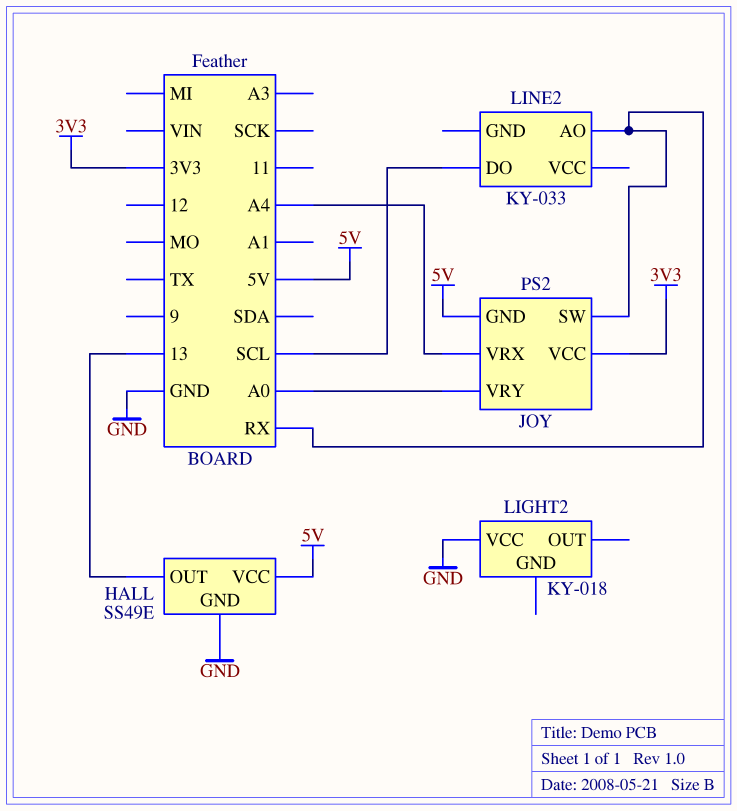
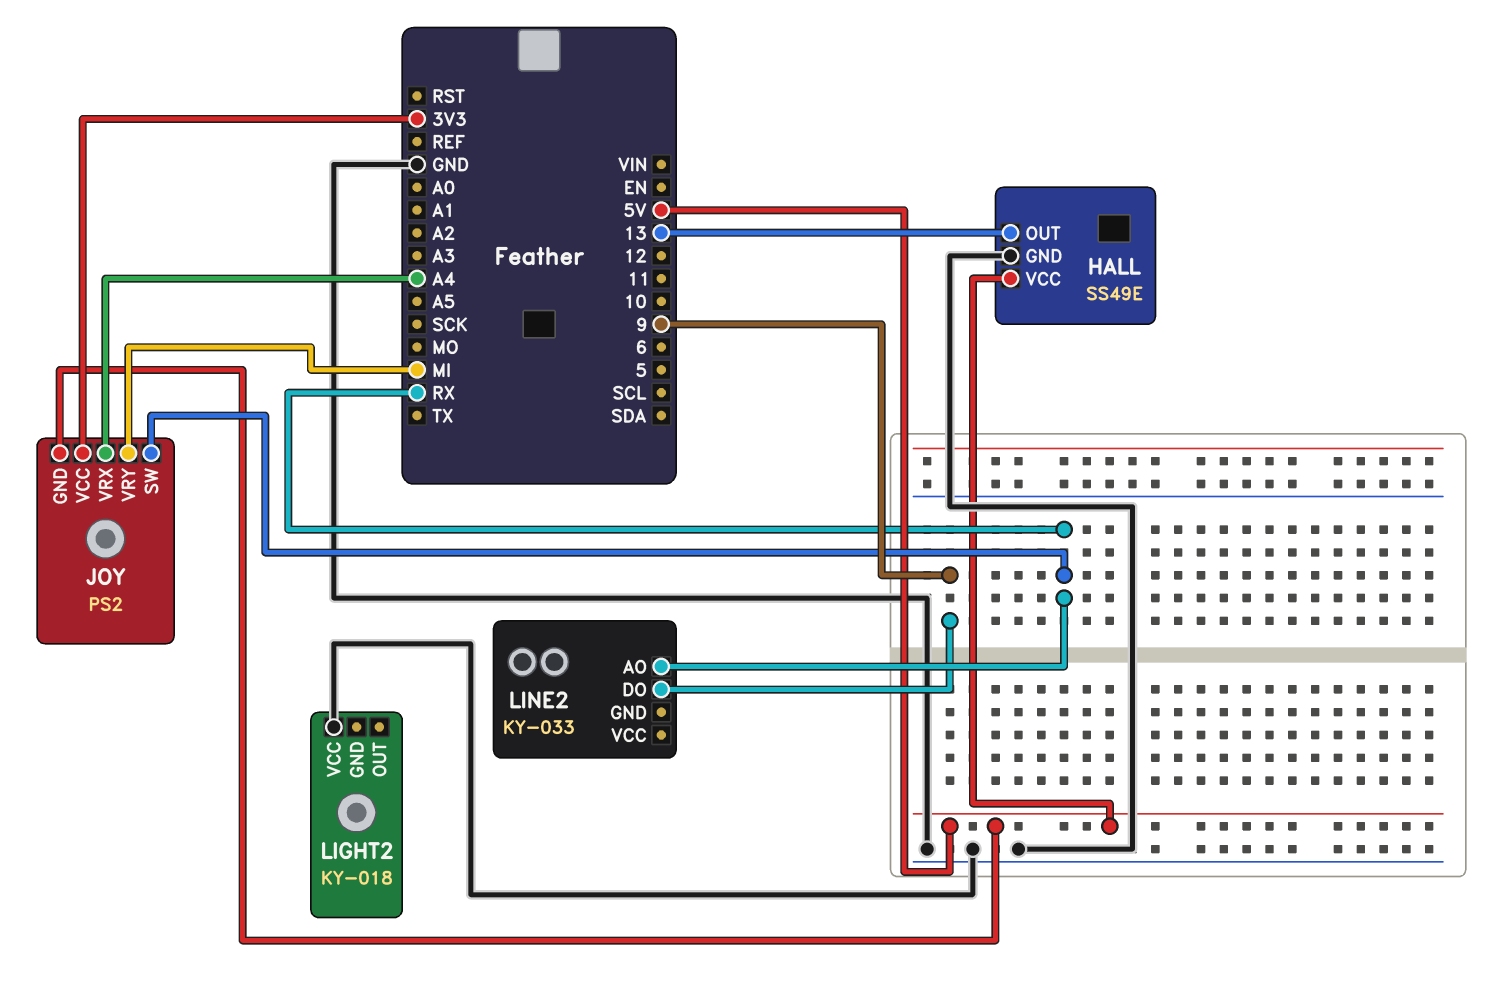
JOY pin VRY: A0 -> MI
LINE2 pin DO: SCL -> 9

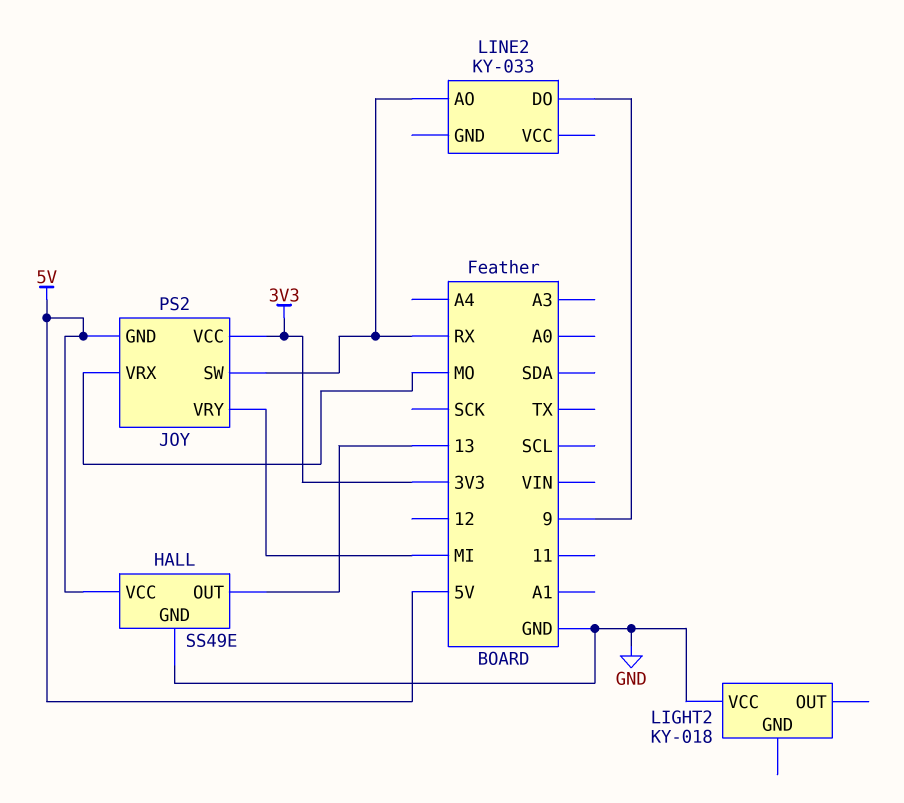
JOY pin VRX: A4 -> MO

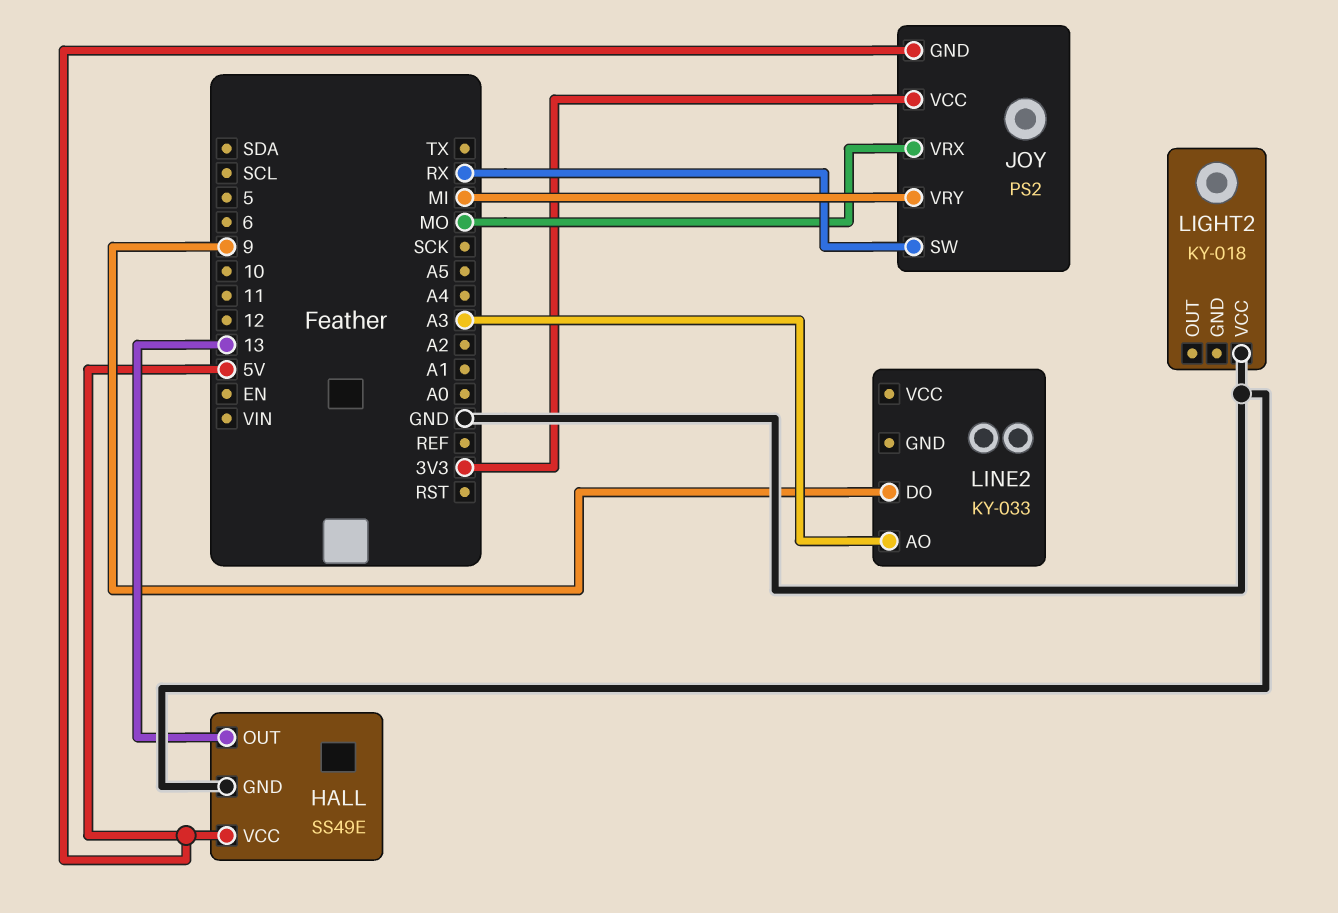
LINE2 pin AO: RX -> A3

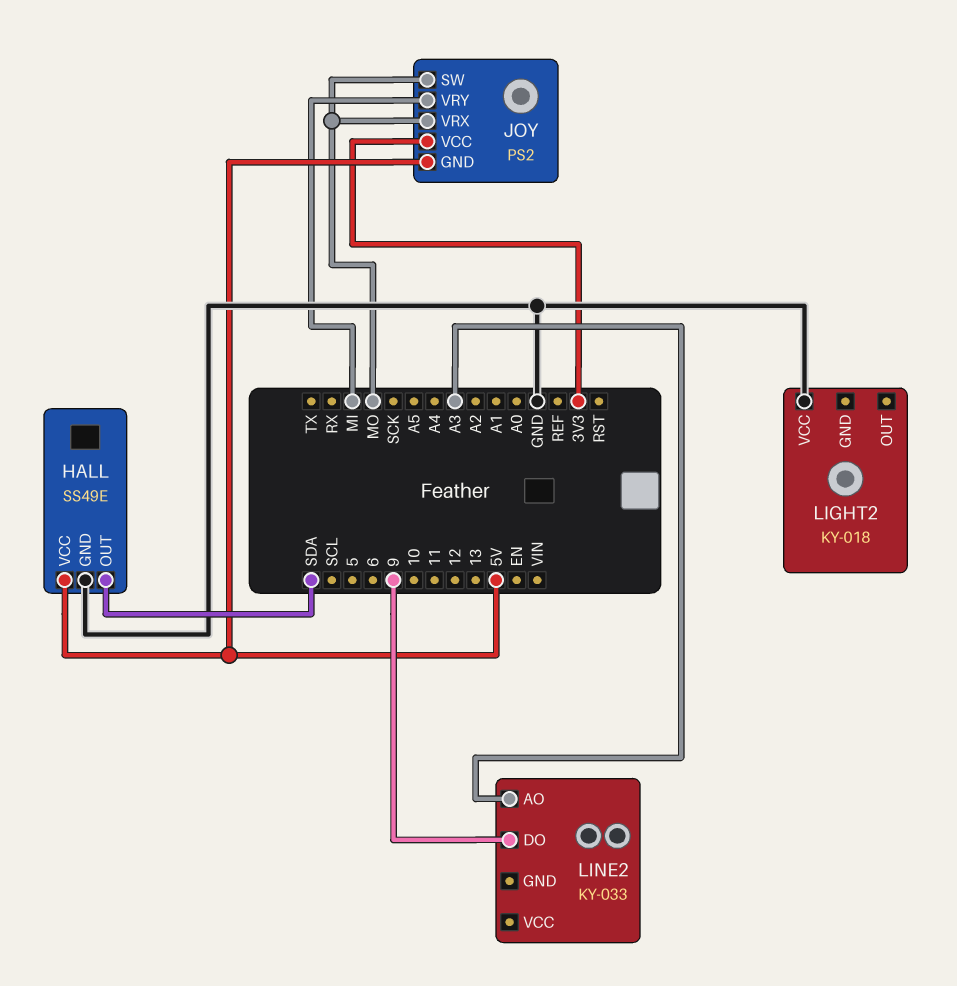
HALL pin OUT: 13 -> SDA
JOY pin SW: RX -> MO

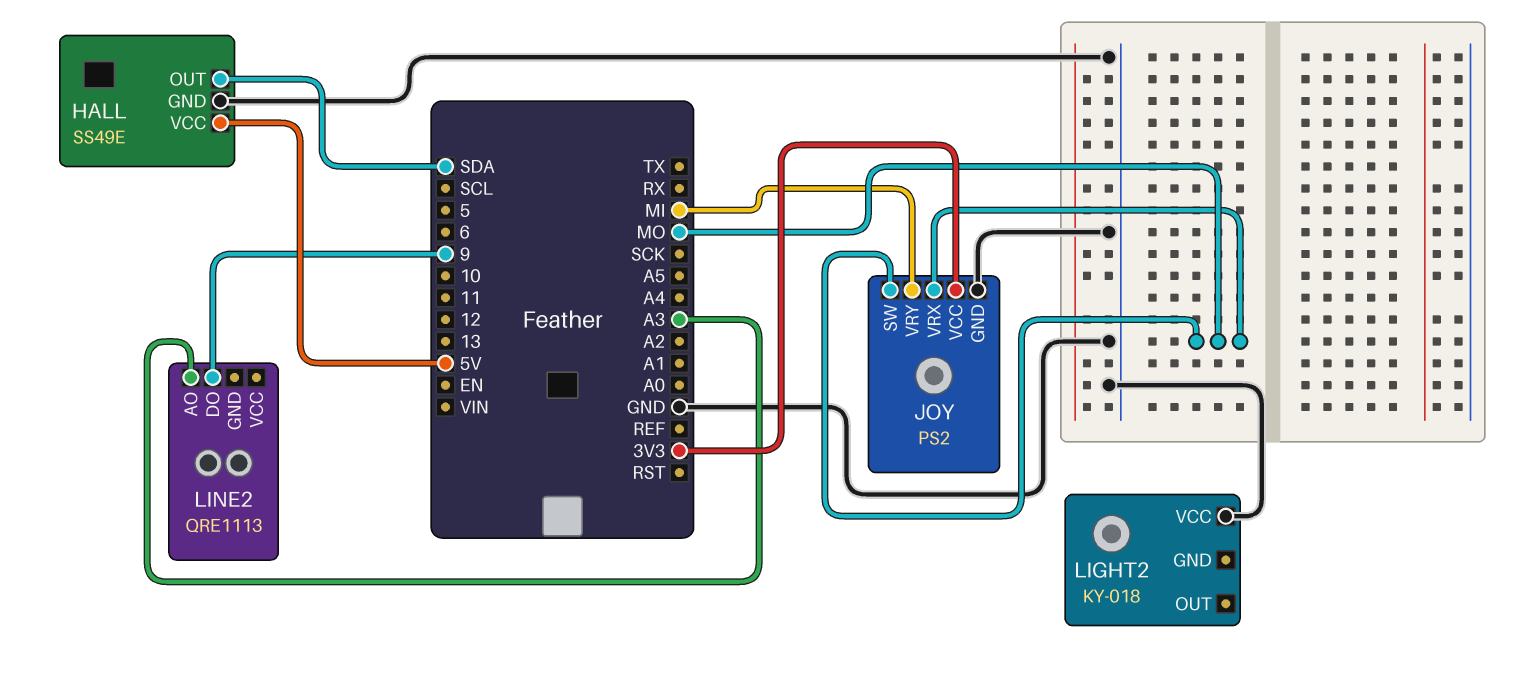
JOY pin GND: 5V -> GND
LINE2: KY-033 -> QRE1113

